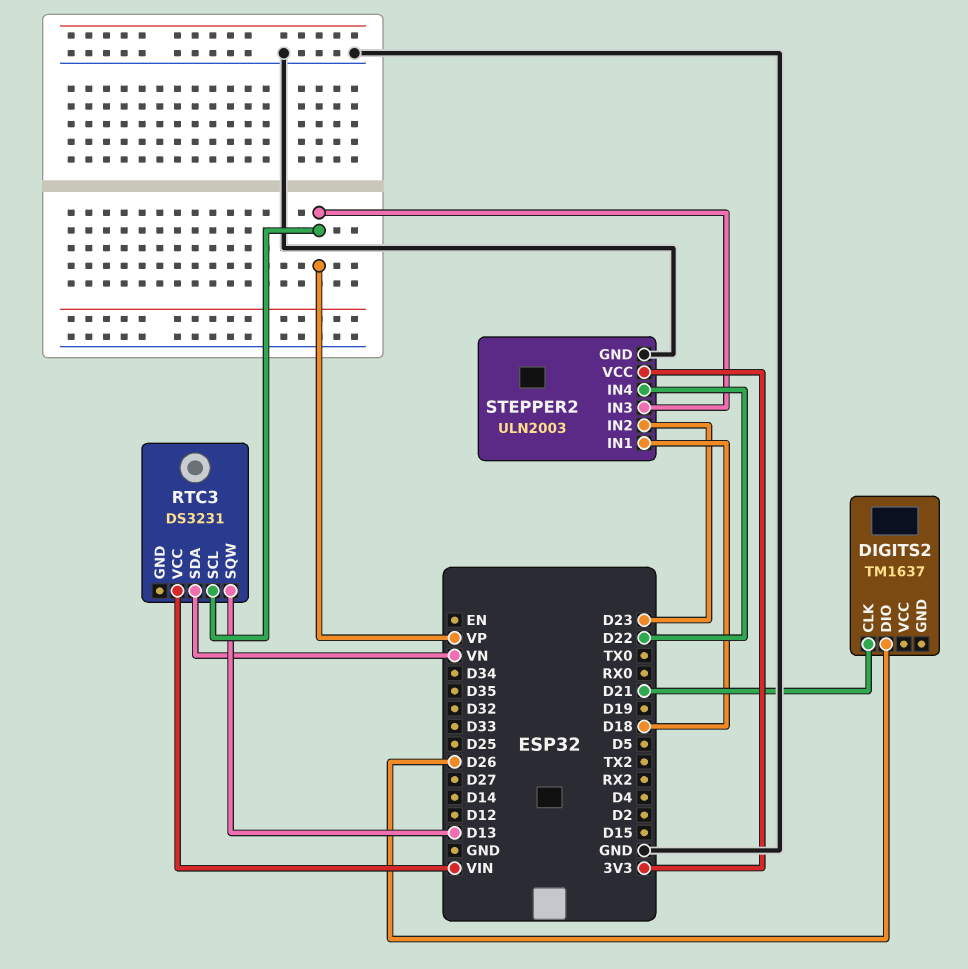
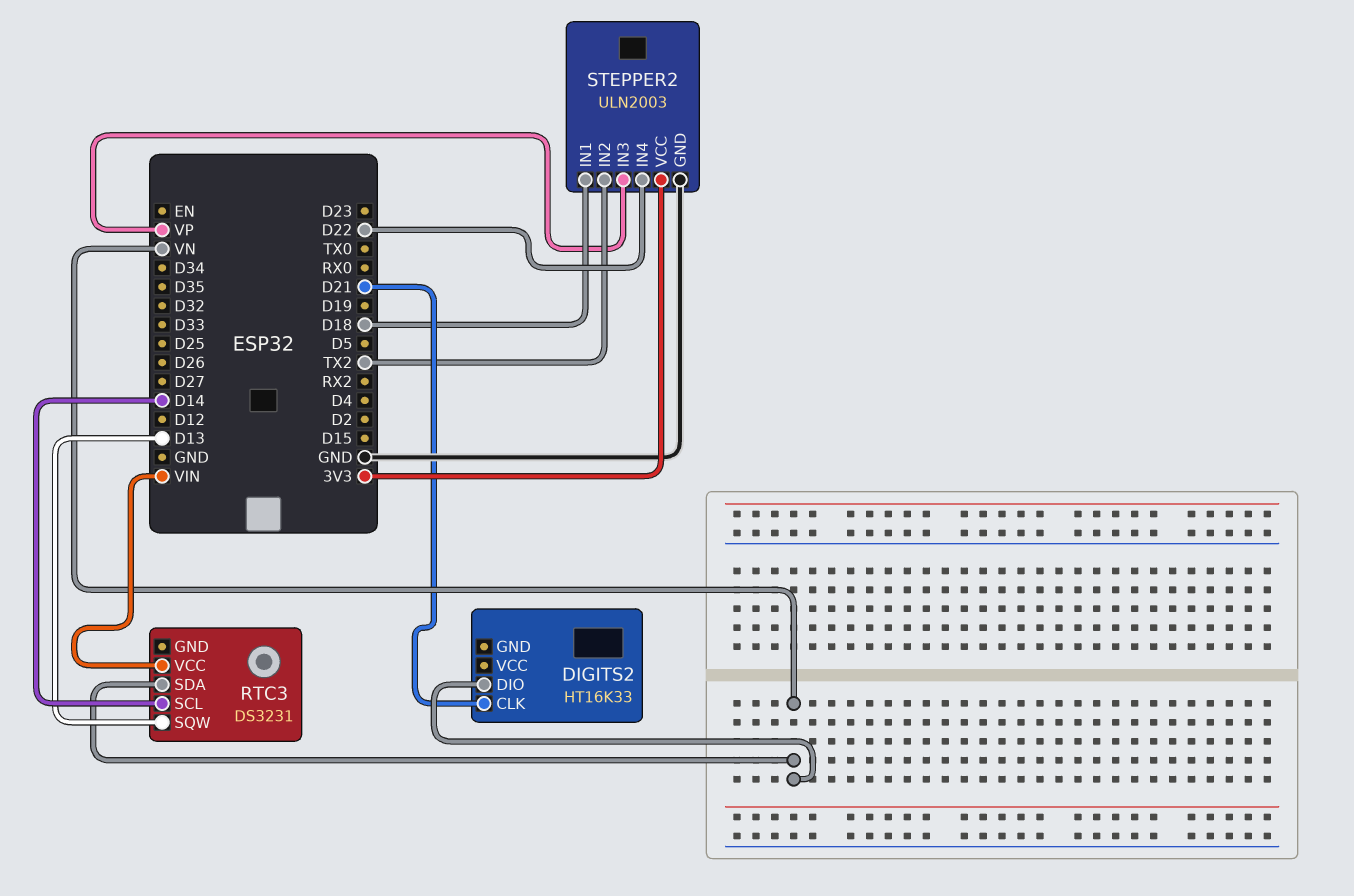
DIGITS2: TM1637 -> HT16K33
DIGITS2 pin DIO: D26 -> VN
RTC3 pin SCL: VP -> D14
STEPPER2 pin IN2: D23 -> TX2

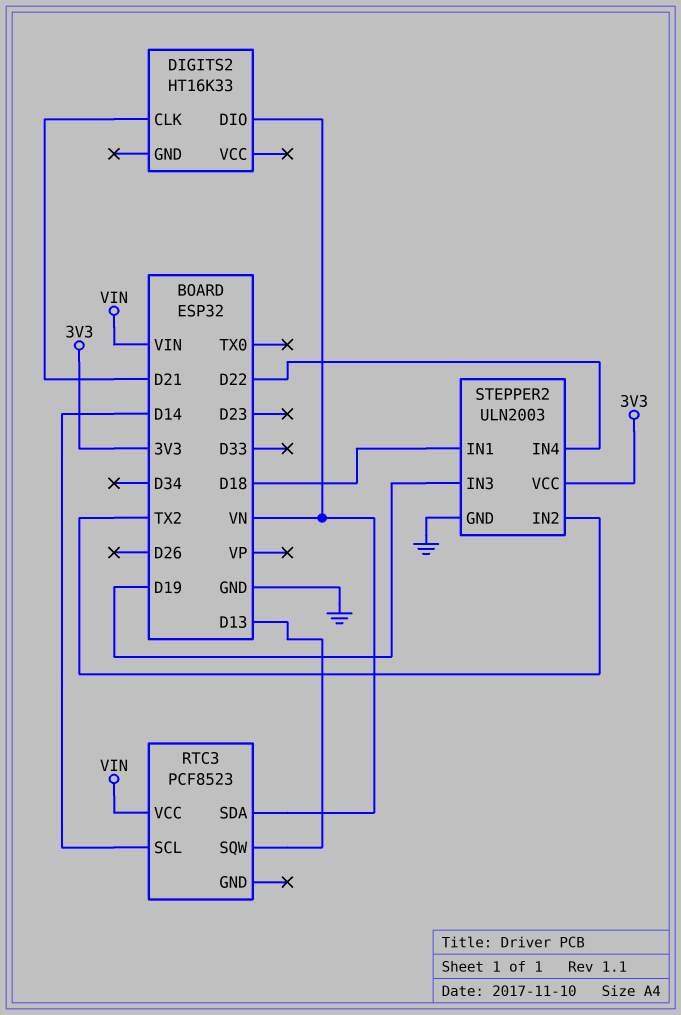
RTC3: DS3231 -> PCF8523
STEPPER2 pin IN3: VP -> D19

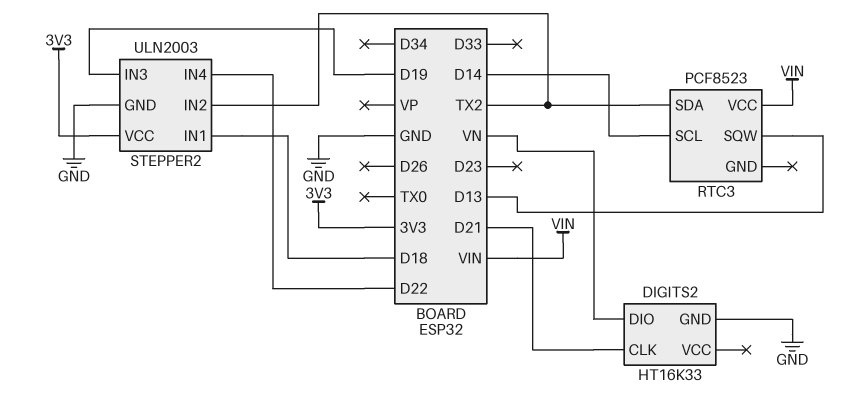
DIGITS2 pin GND: none -> GND
RTC3 pin SDA: VN -> TX2

